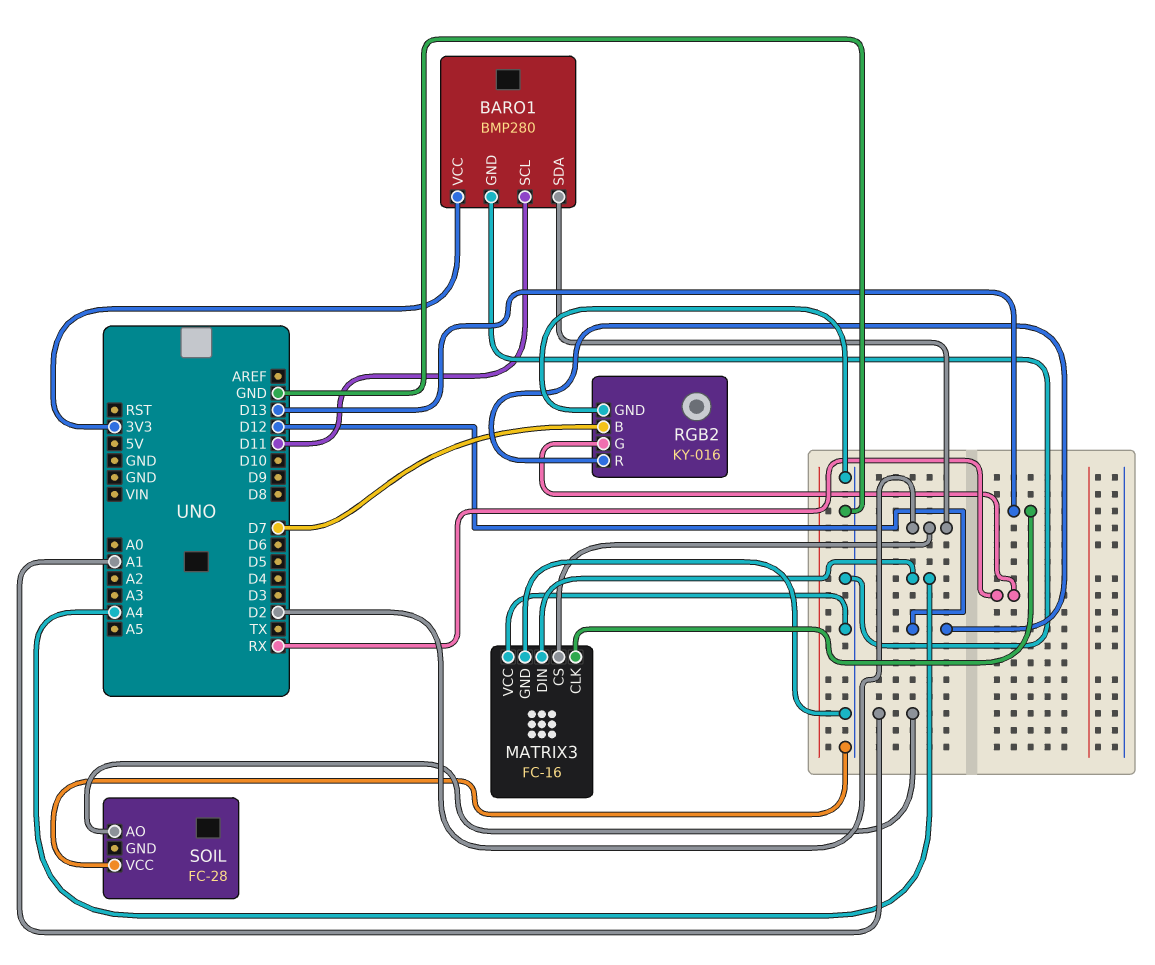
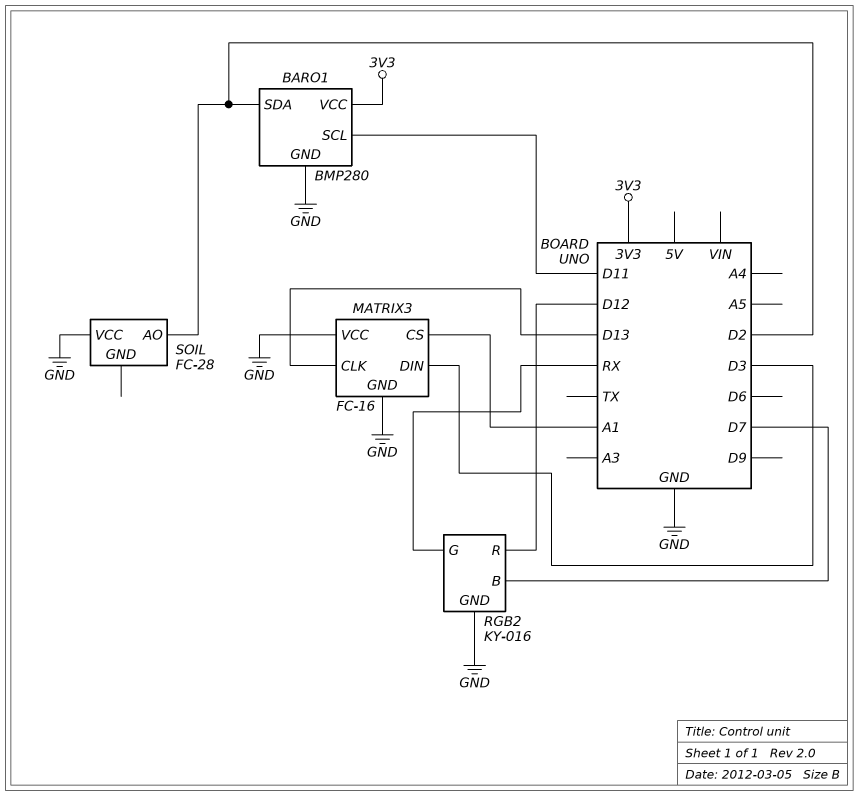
MATRIX3 pin CS: D2 -> A1
MATRIX3 pin DIN: A4 -> D3
SOIL pin AO: A1 -> D2

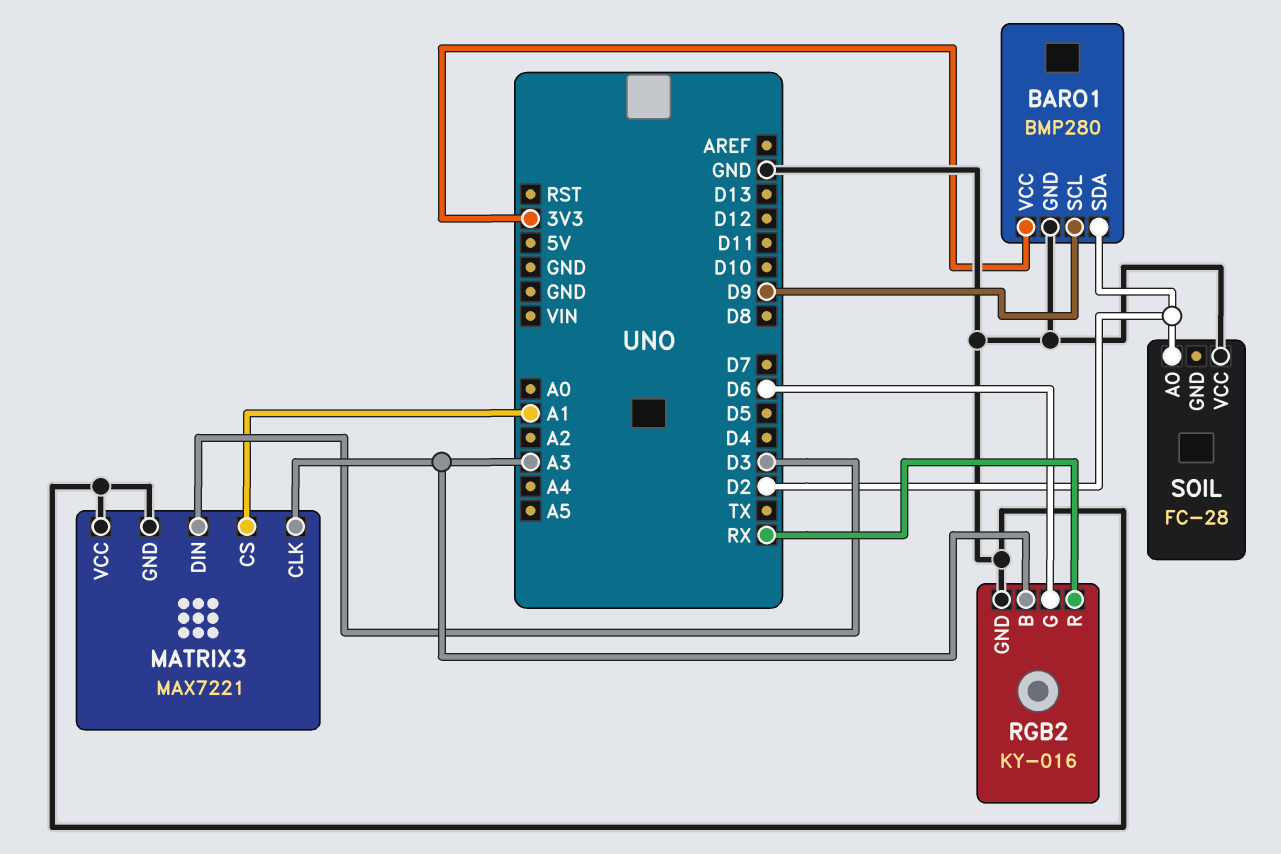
BARO1 pin SCL: D11 -> D9
MATRIX3: FC-16 -> MAX7221
MATRIX3 pin CLK: D13 -> A3
RGB2 pin B: D7 -> A3
RGB2 pin G: RX -> D6
RGB2 pin R: D12 -> RX

